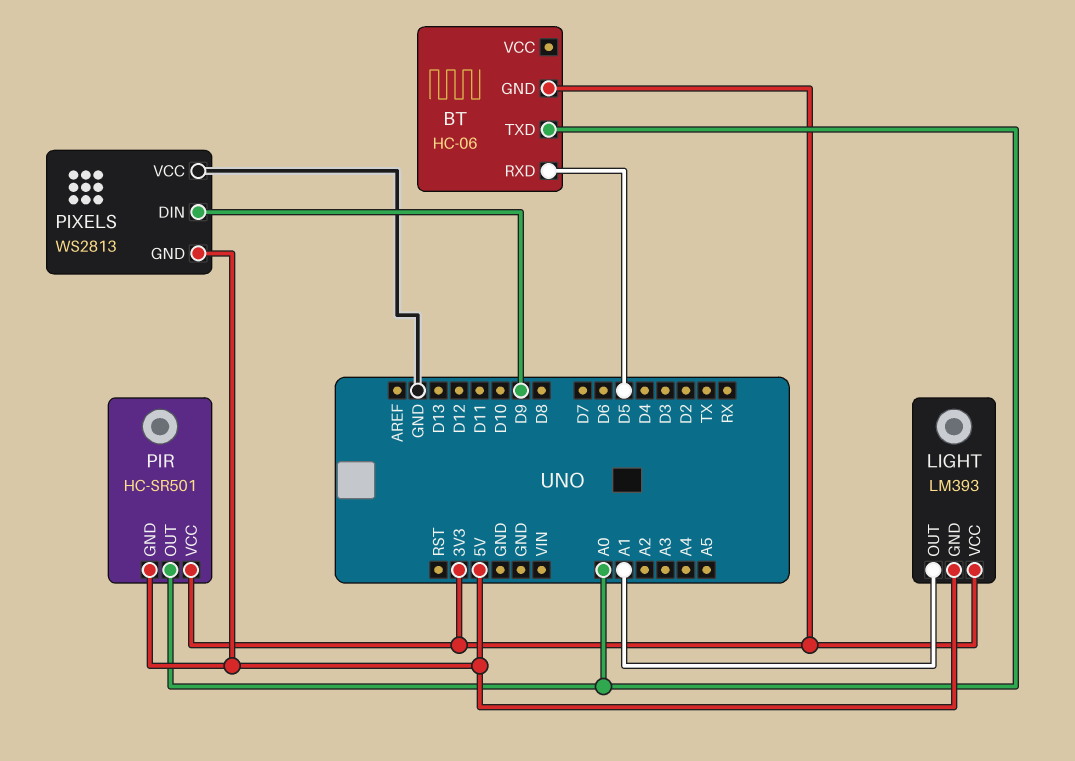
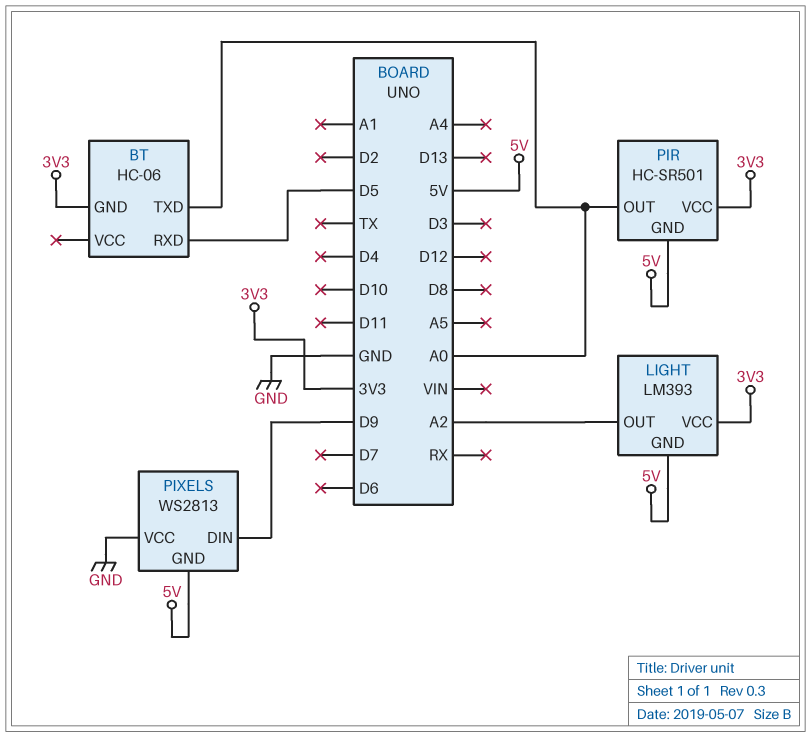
LIGHT pin OUT: A1 -> A2

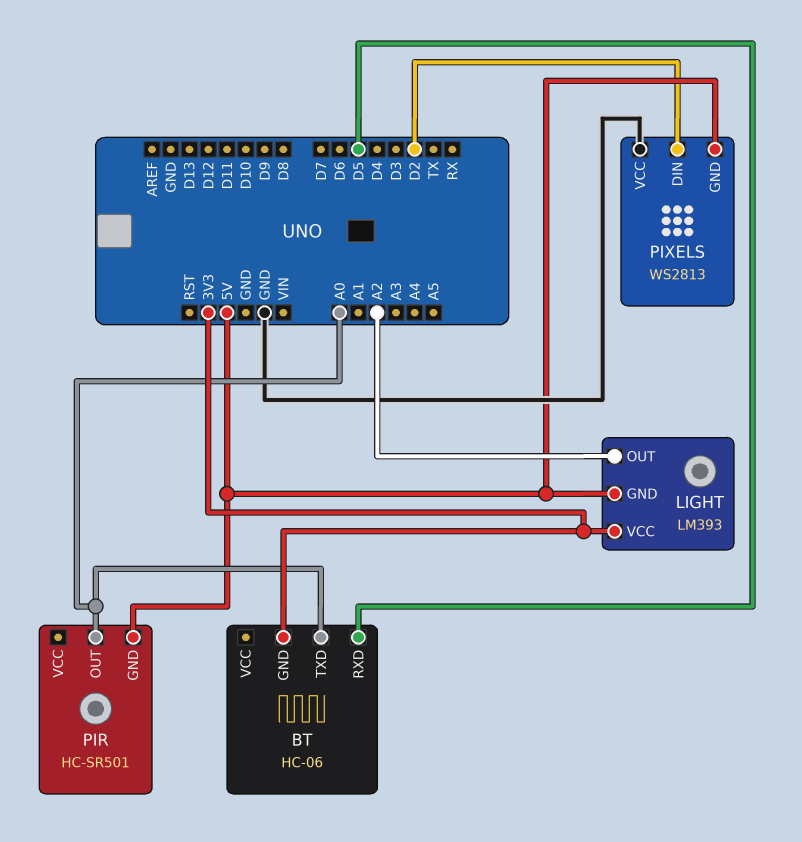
PIR pin VCC: 3V3 -> none
PIXELS pin DIN: D9 -> D2

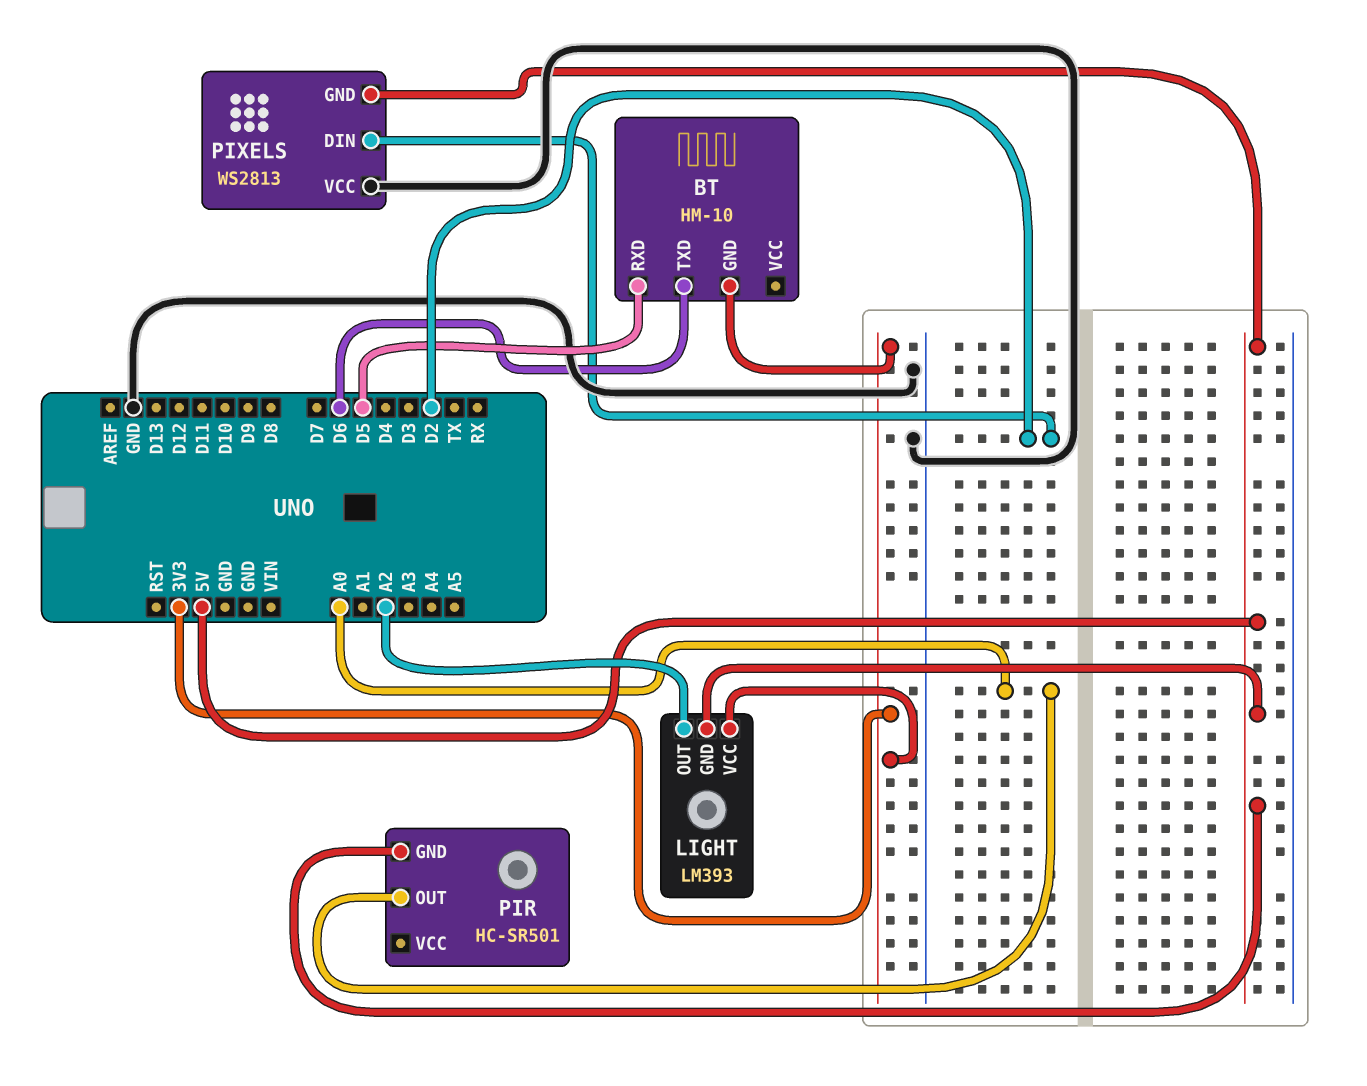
BT: HC-06 -> HM-10
BT pin TXD: A0 -> D6

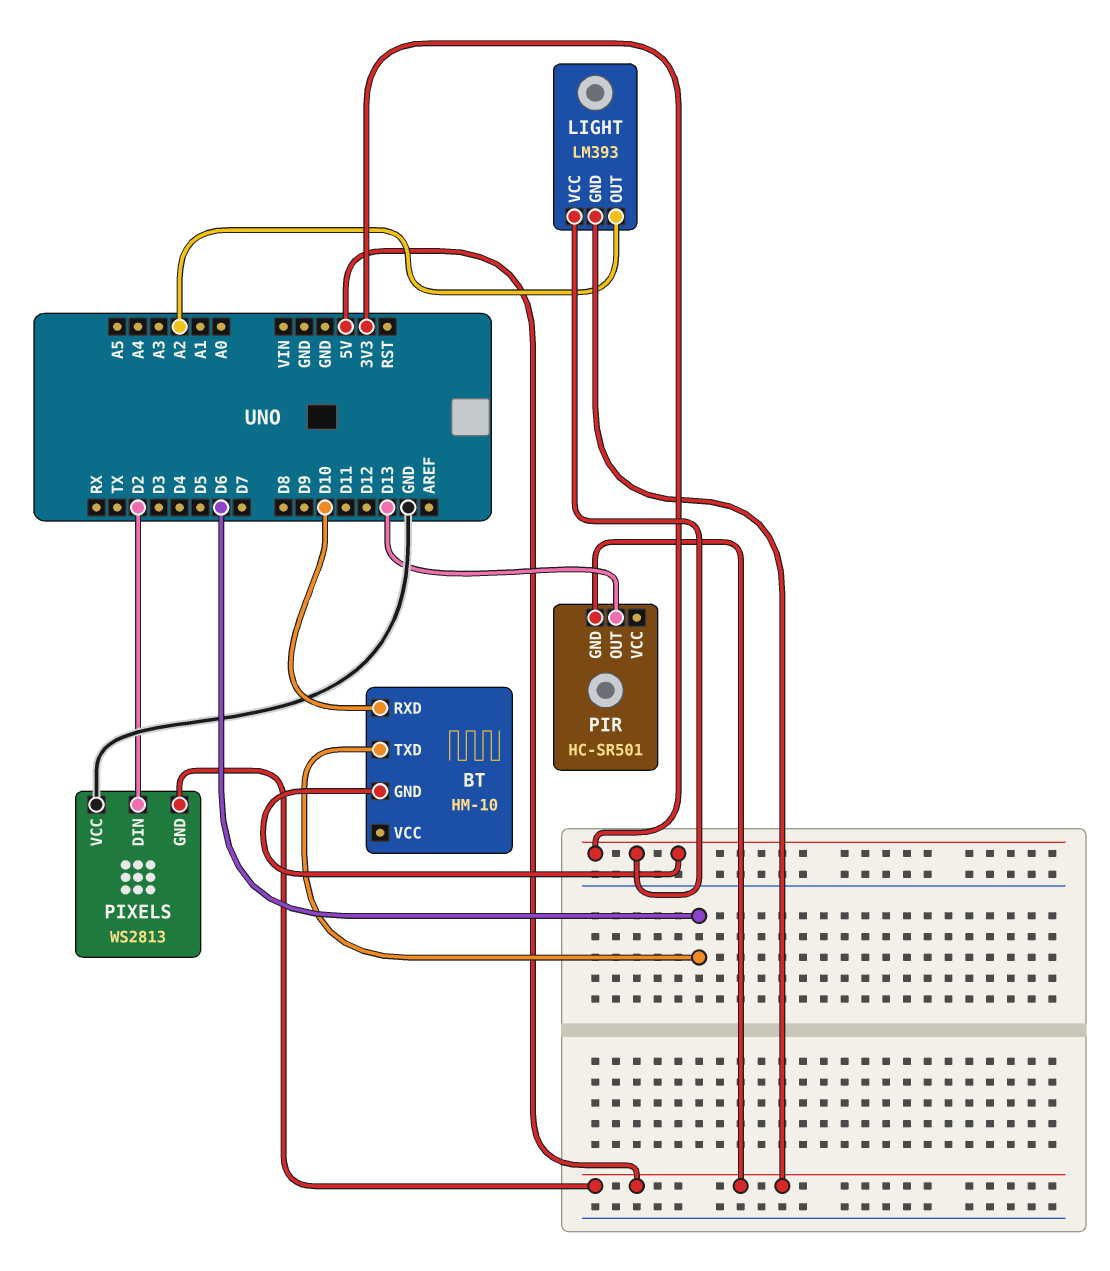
BT pin RXD: D5 -> D10
PIR pin OUT: A0 -> D13

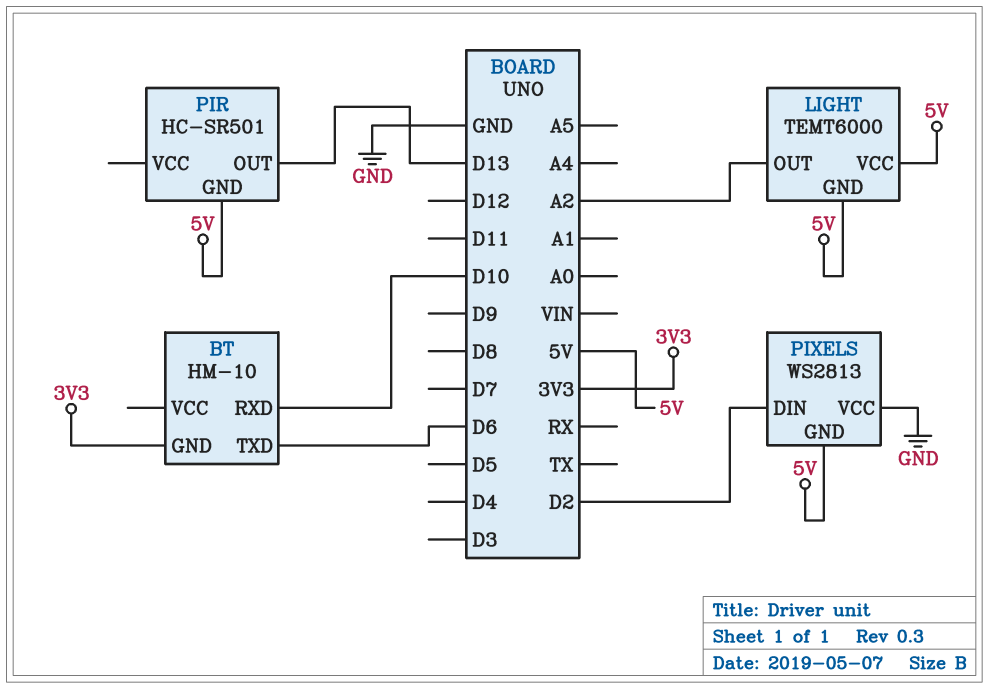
LIGHT: LM393 -> TEMT6000
LIGHT pin VCC: 3V3 -> 5V

